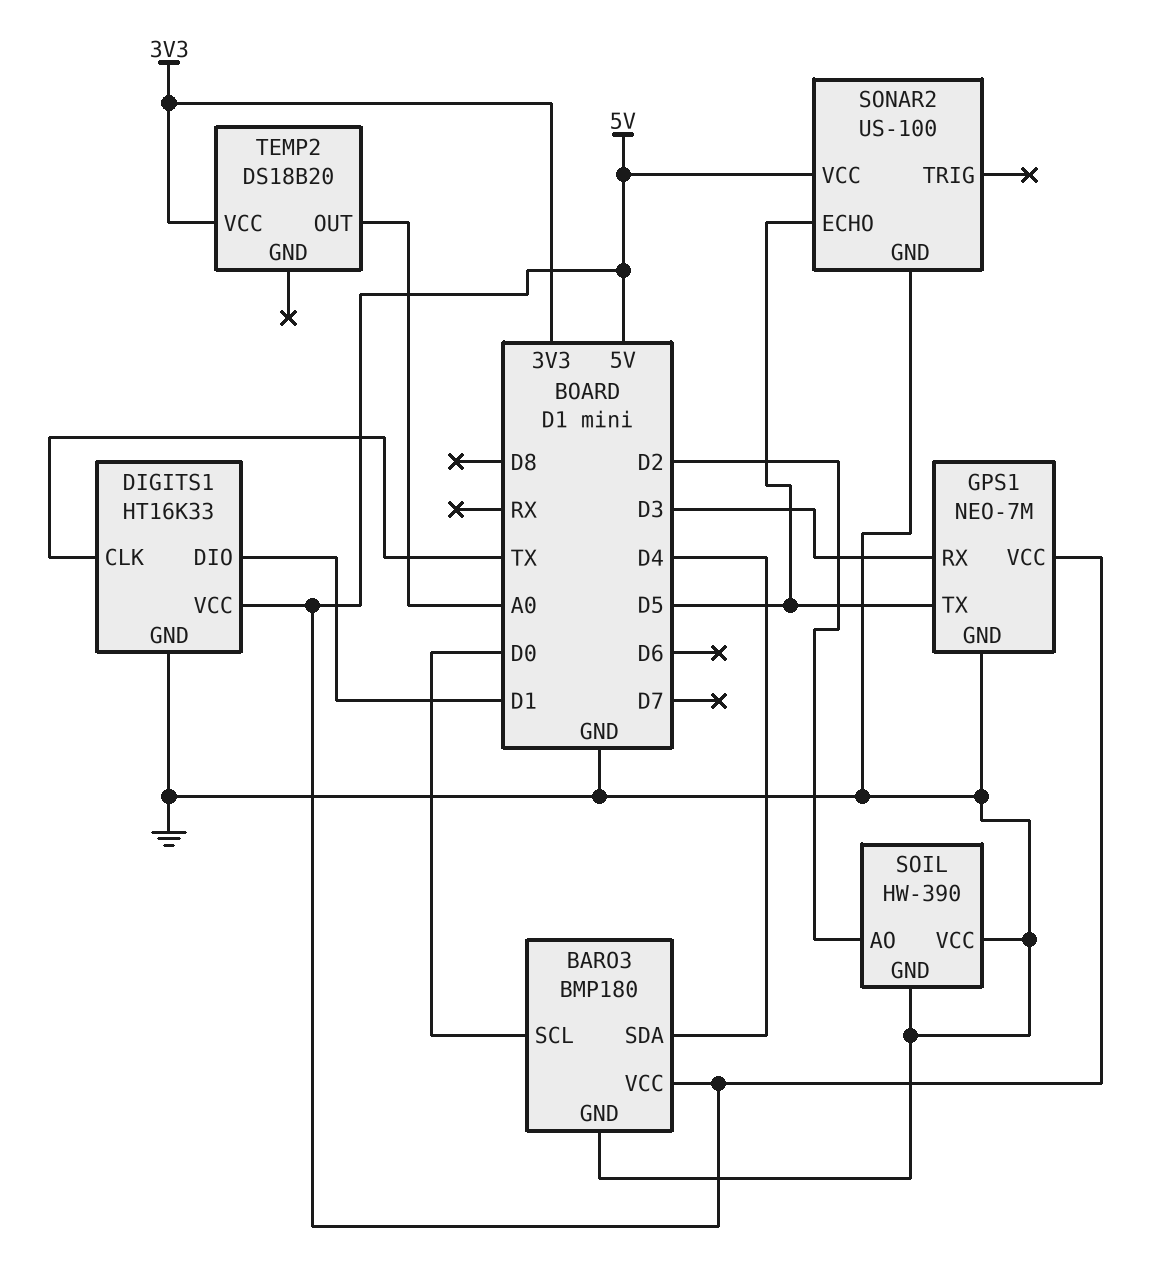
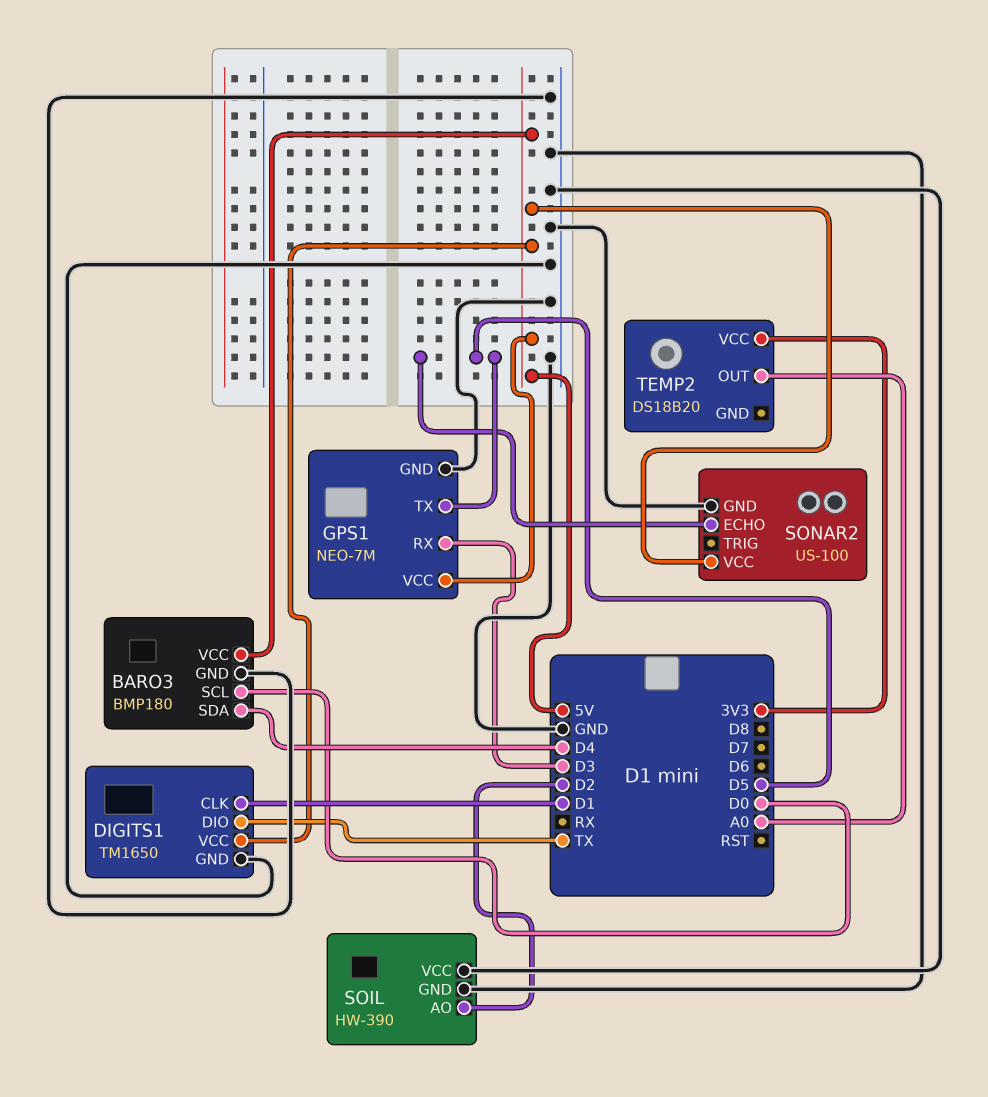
DIGITS1: HT16K33 -> TM1650
DIGITS1 pin CLK: TX -> D1
DIGITS1 pin DIO: D1 -> TX

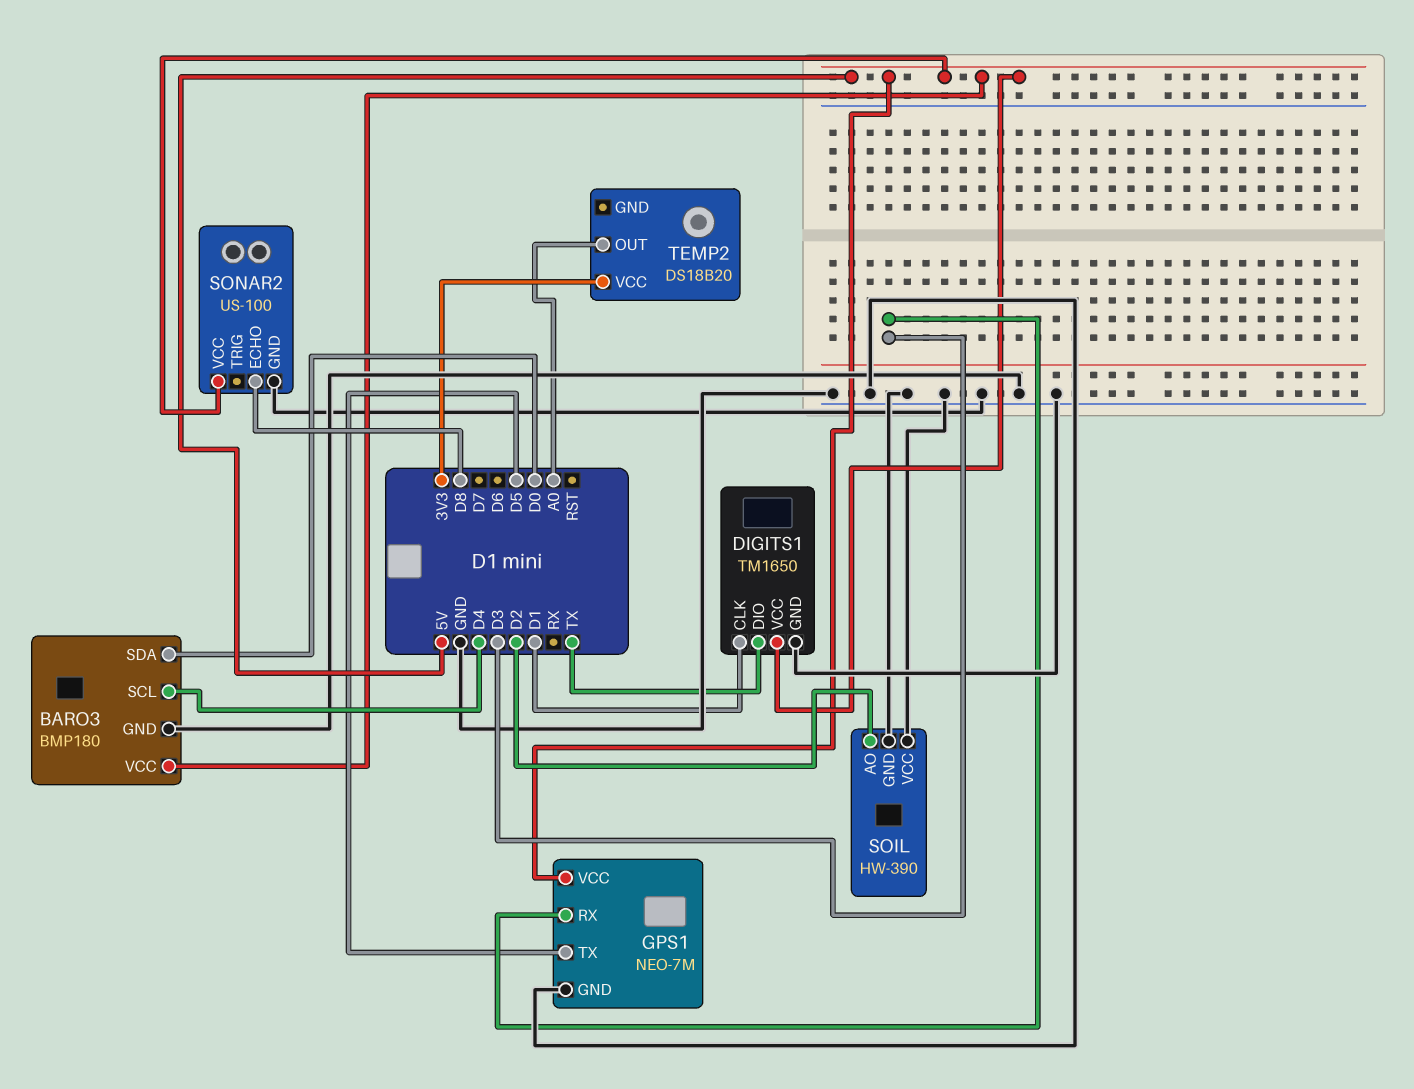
BARO3 pin SCL: D0 -> D4
BARO3 pin SDA: D4 -> D0
SONAR2 pin ECHO: D5 -> D8

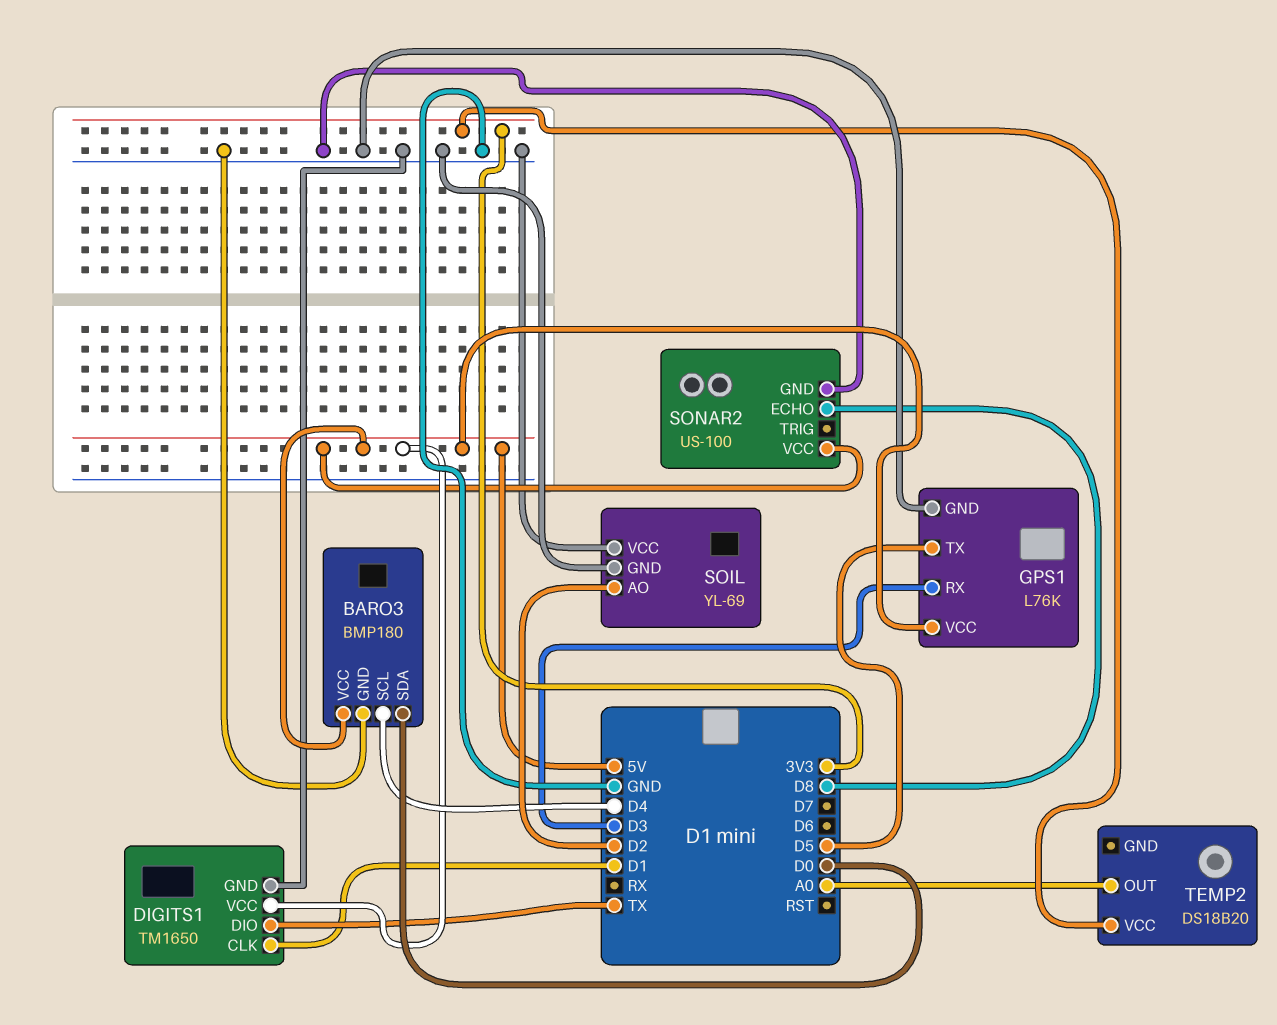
GPS1: NEO-7M -> L76K
SOIL: HW-390 -> YL-69

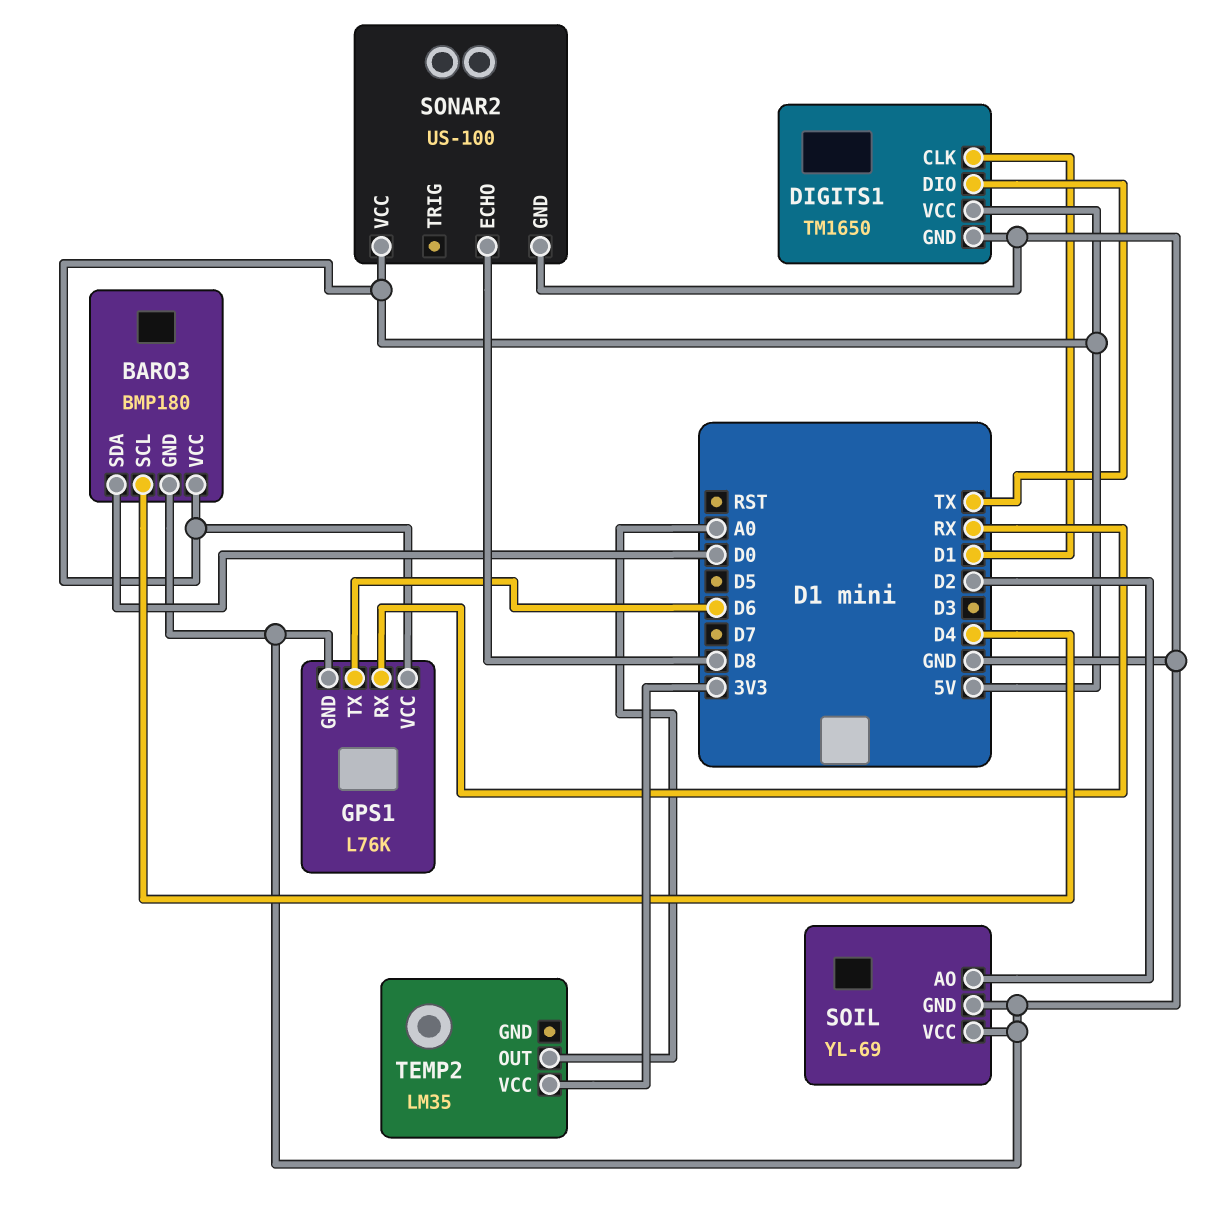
GPS1 pin RX: D3 -> RX
GPS1 pin TX: D5 -> D6
TEMP2: DS18B20 -> LM35

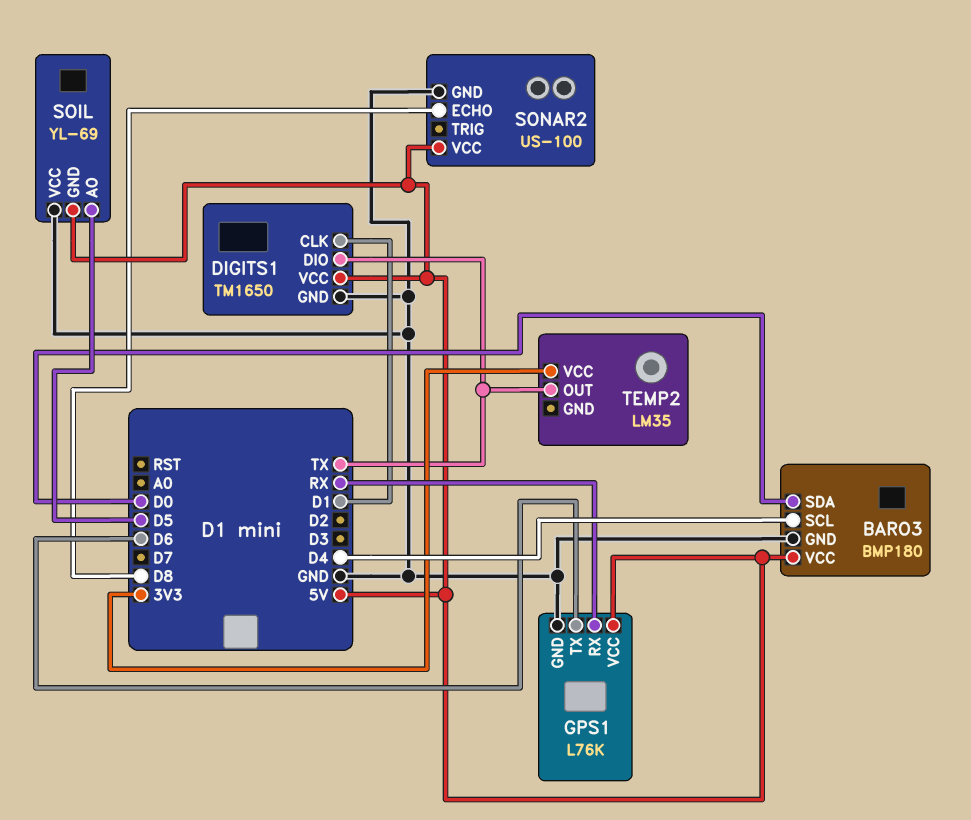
SOIL pin AO: D2 -> D5
SOIL pin GND: GND -> 5V
TEMP2 pin OUT: A0 -> TX

